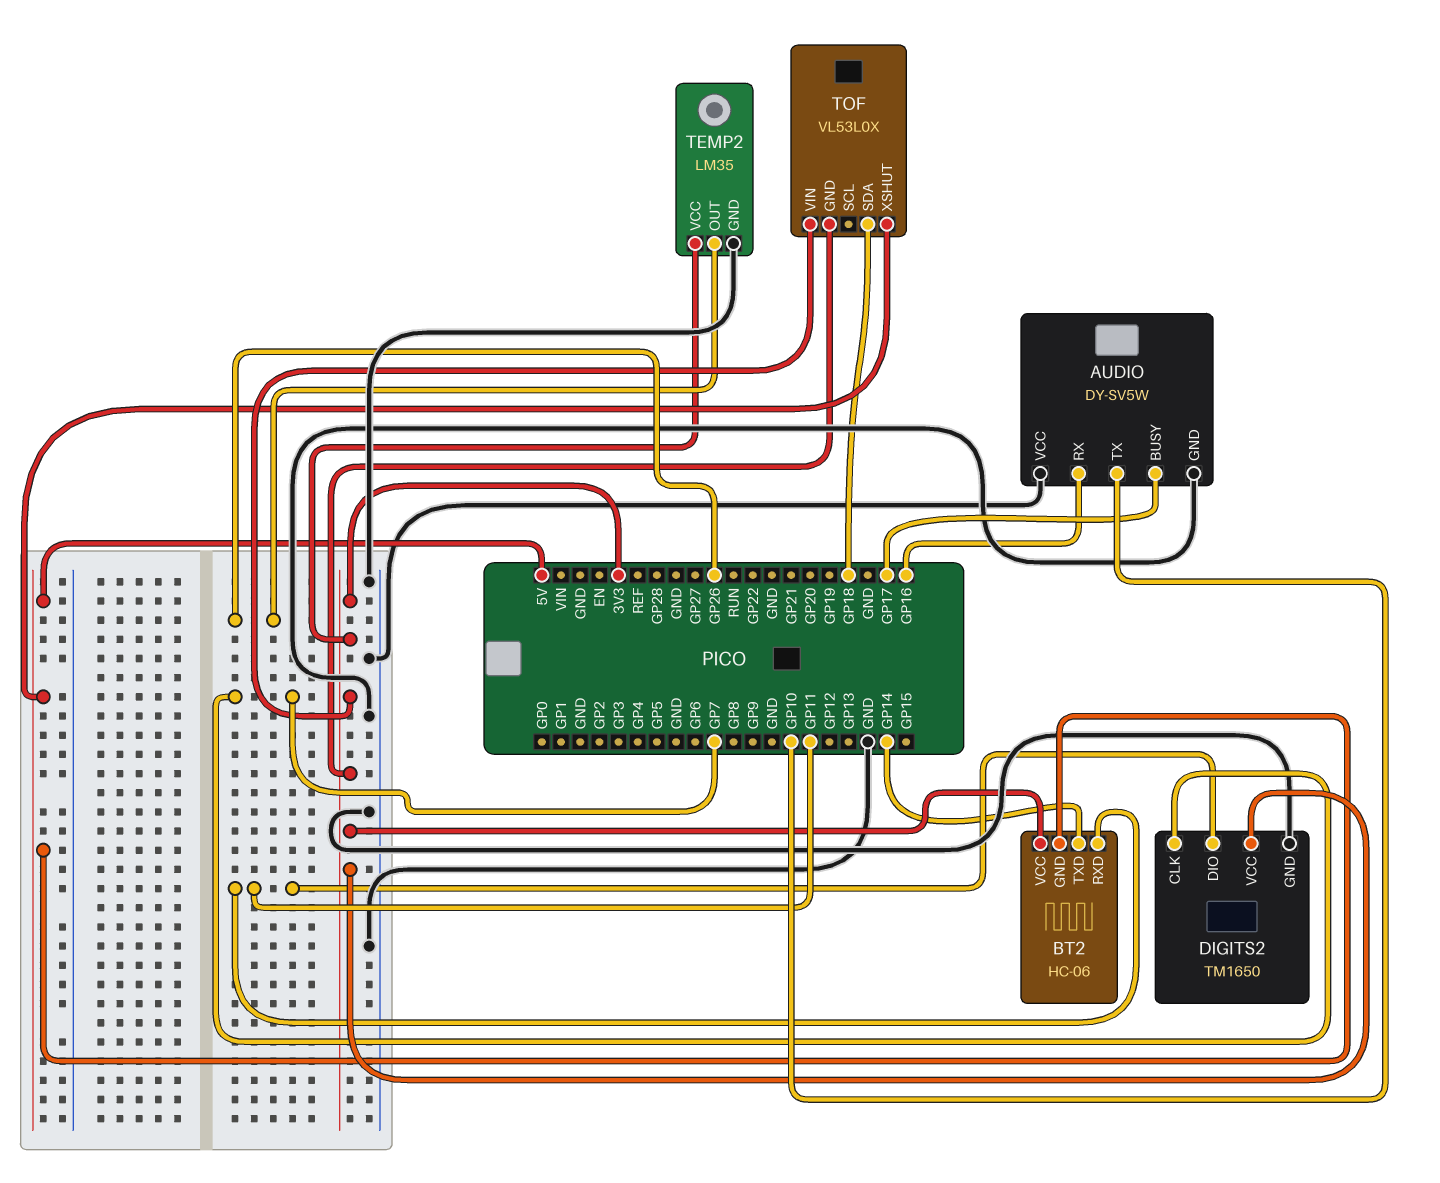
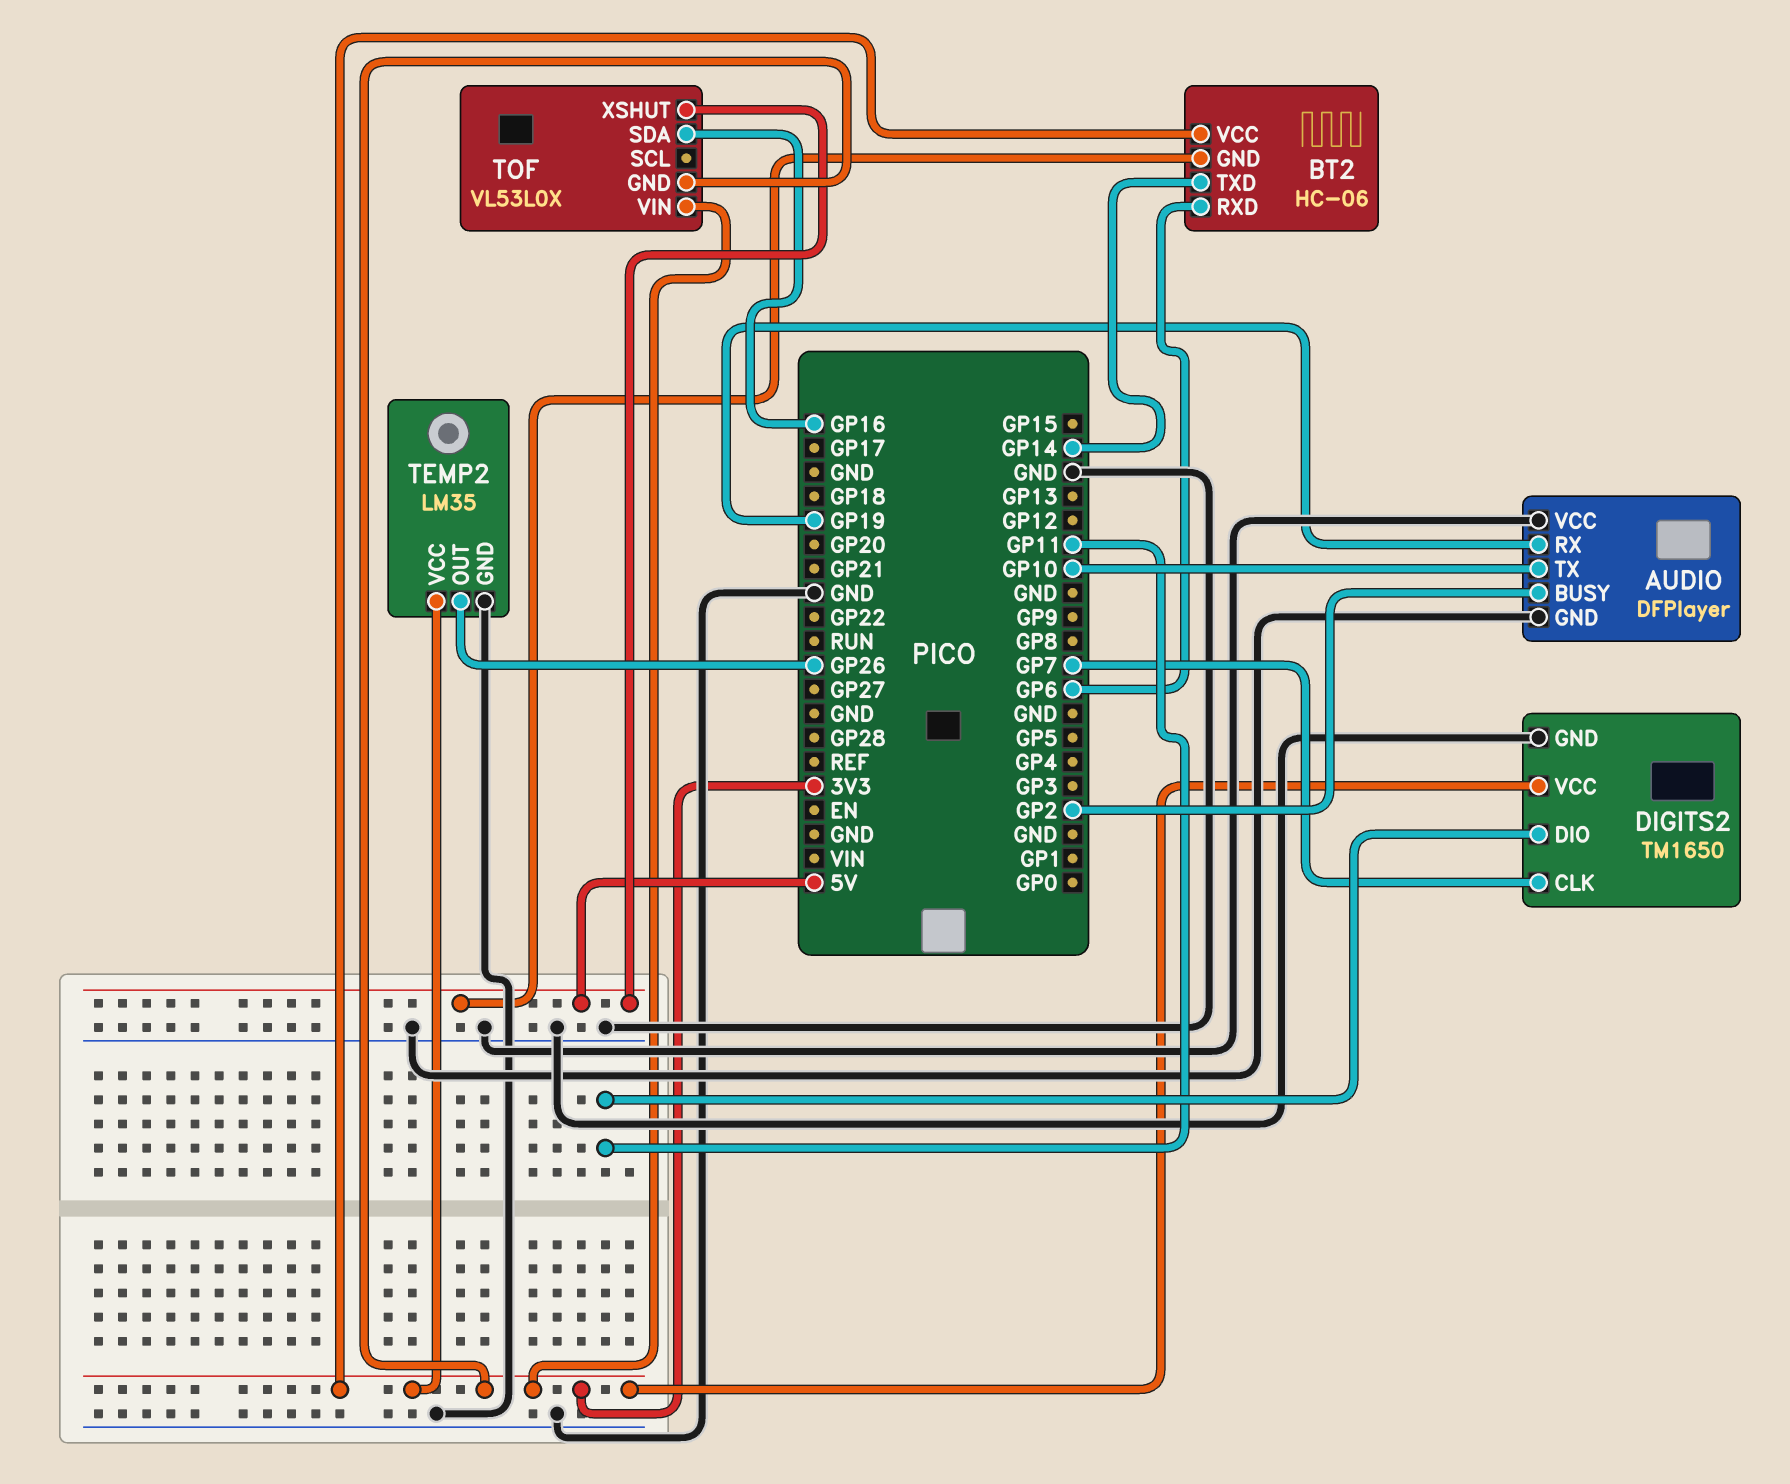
AUDIO: DY-SV5W -> DFPlayer
AUDIO pin BUSY: GP17 -> GP2
AUDIO pin RX: GP16 -> GP19
BT2 pin RXD: GP11 -> GP6
TOF pin SDA: GP18 -> GP16

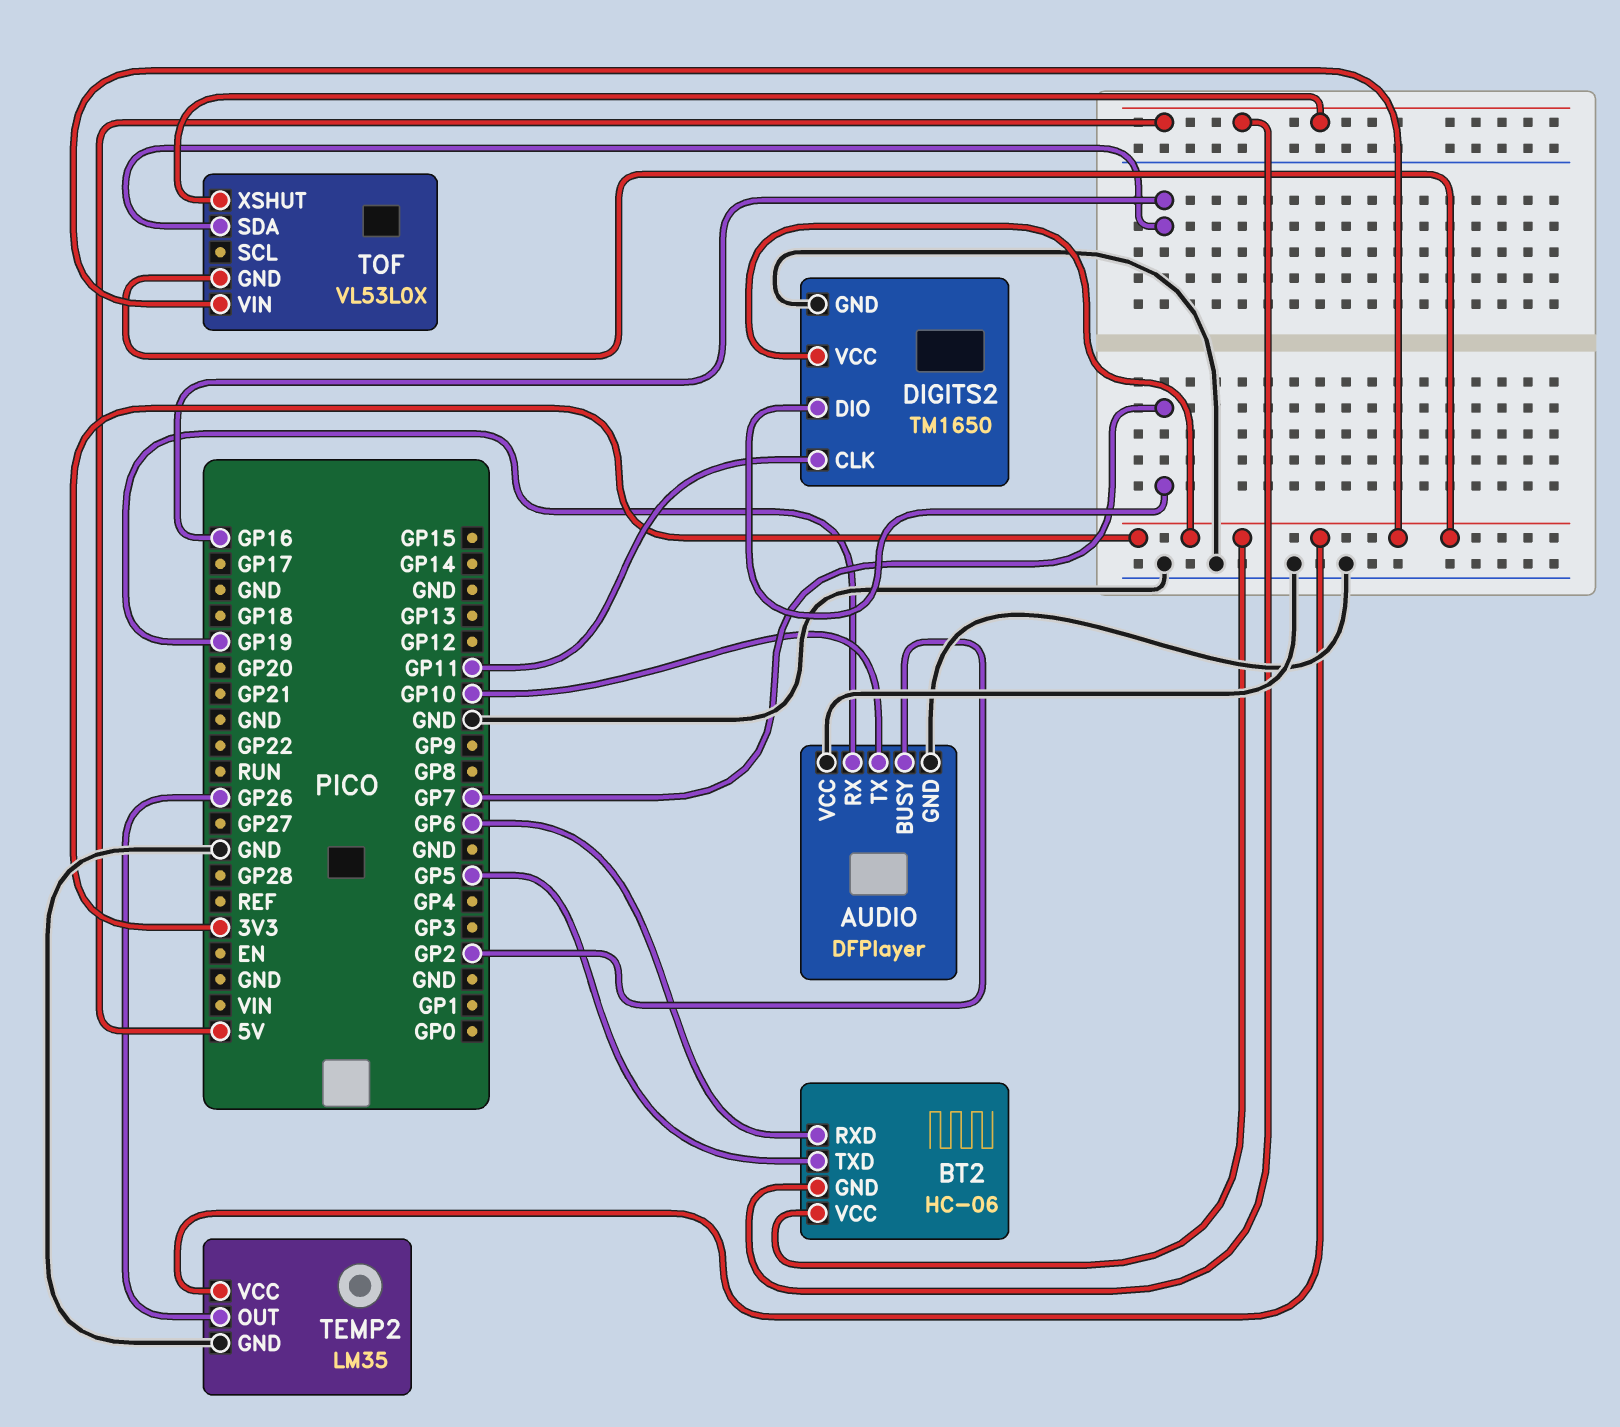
BT2 pin TXD: GP14 -> GP5
DIGITS2 pin CLK: GP7 -> GP11
DIGITS2 pin DIO: GP11 -> GP7

